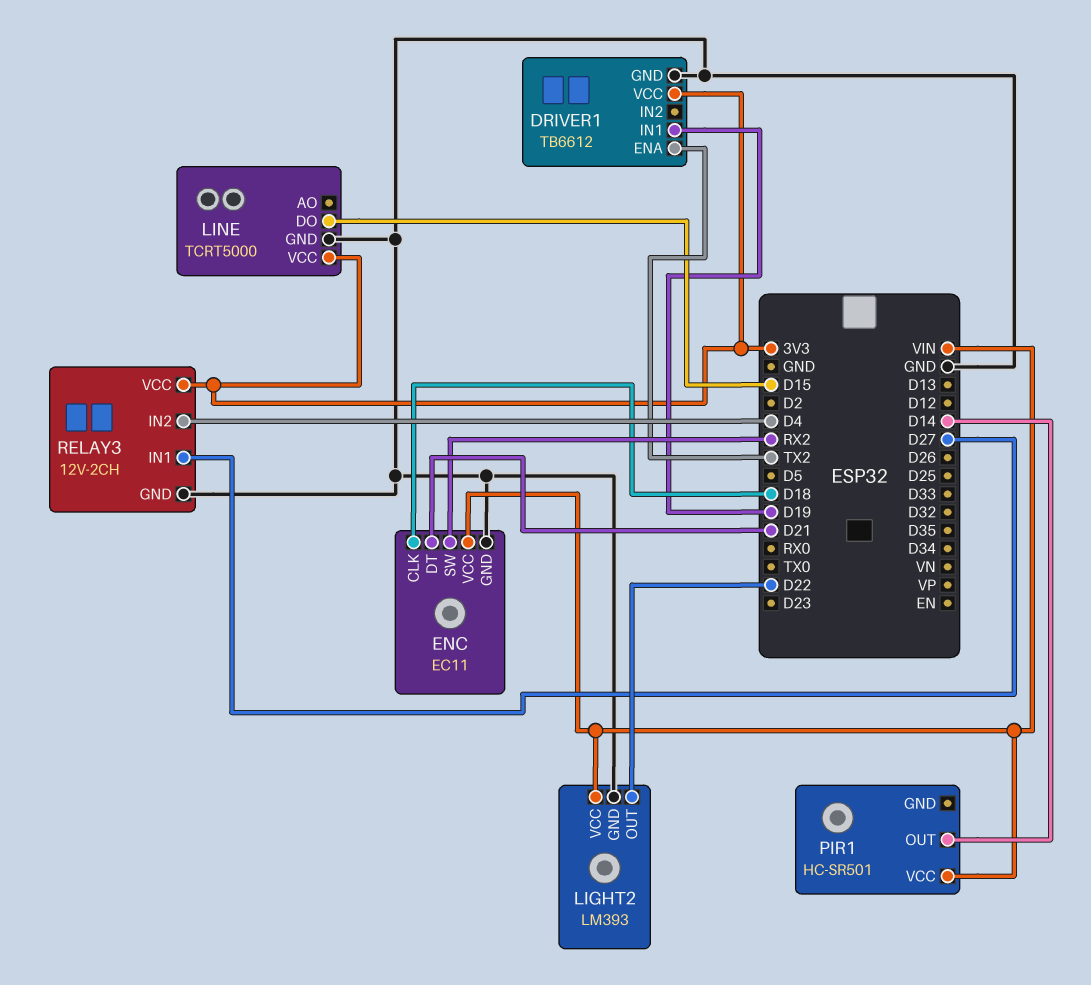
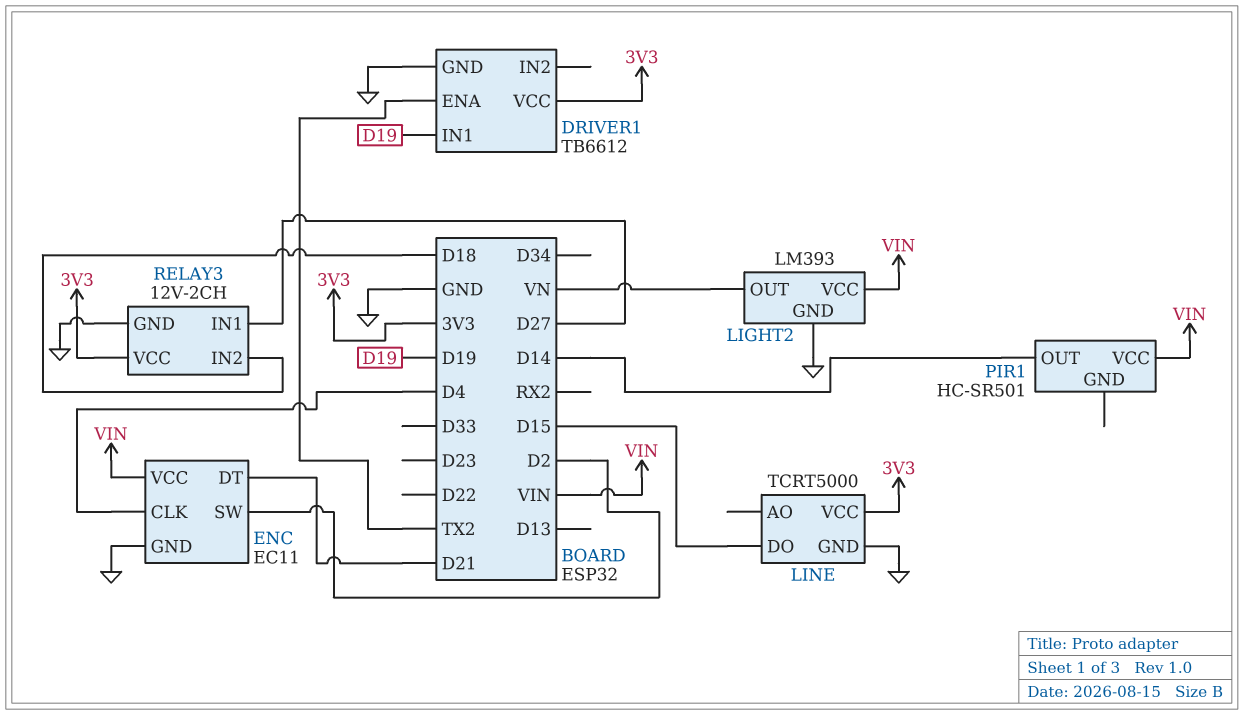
ENC pin CLK: D18 -> D4
ENC pin SW: RX2 -> D2
LIGHT2 pin OUT: D22 -> VN
RELAY3 pin IN2: D4 -> D18

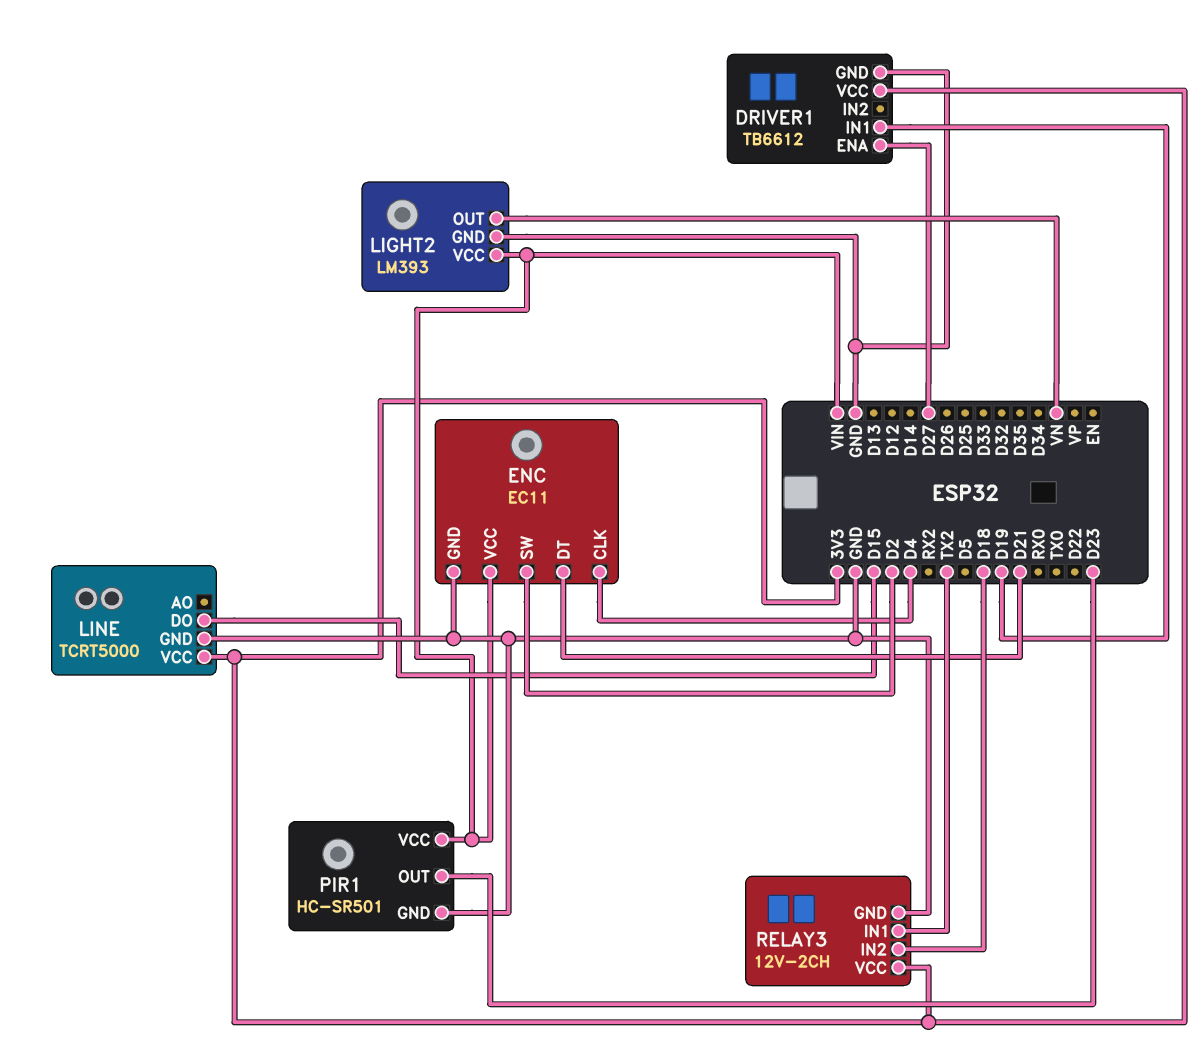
DRIVER1 pin ENA: TX2 -> D27
PIR1 pin GND: none -> GND
PIR1 pin OUT: D14 -> D23
RELAY3 pin IN1: D27 -> TX2

